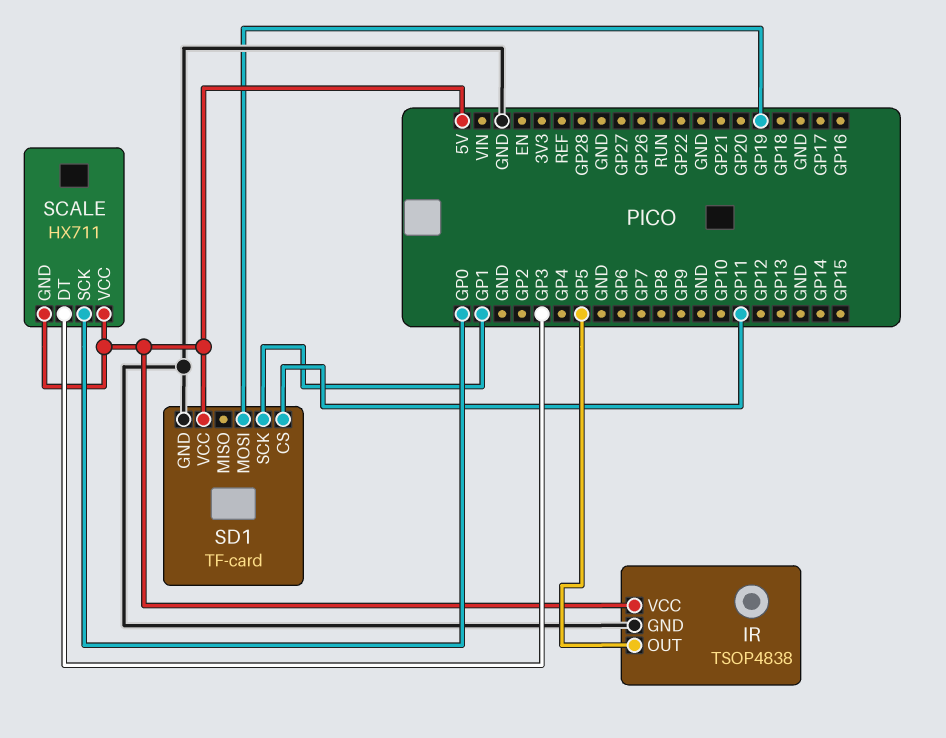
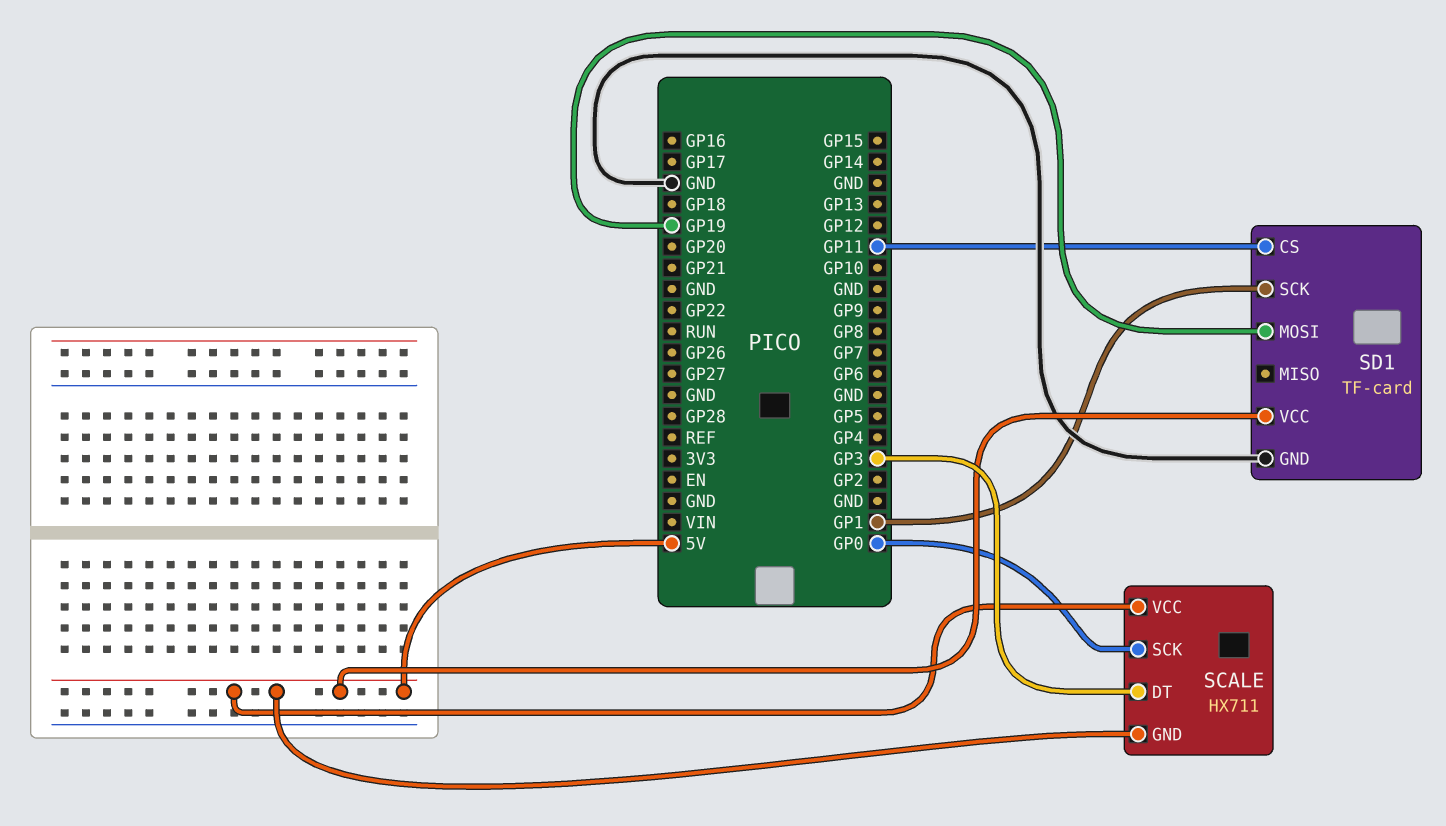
IR: TSOP4838 -> none
IR pin GND: GND -> none
IR pin OUT: GP5 -> none
IR pin VCC: 5V -> none

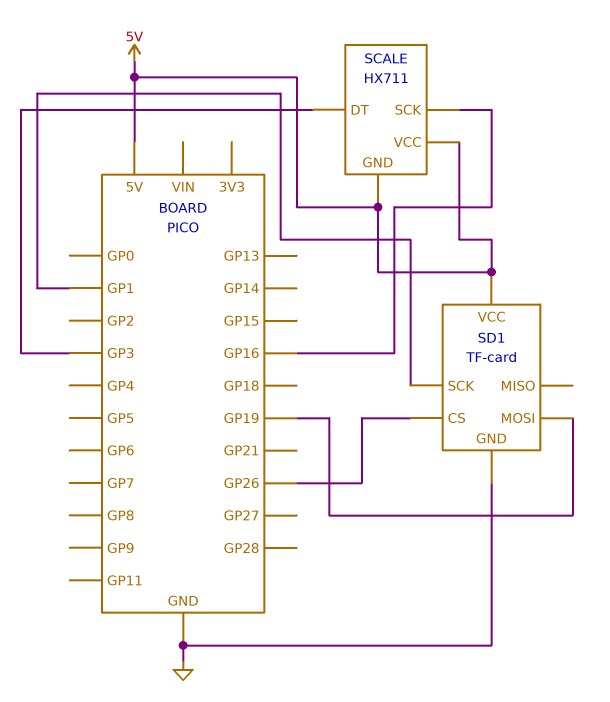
SCALE pin SCK: GP0 -> GP16
SD1 pin CS: GP11 -> GP26

